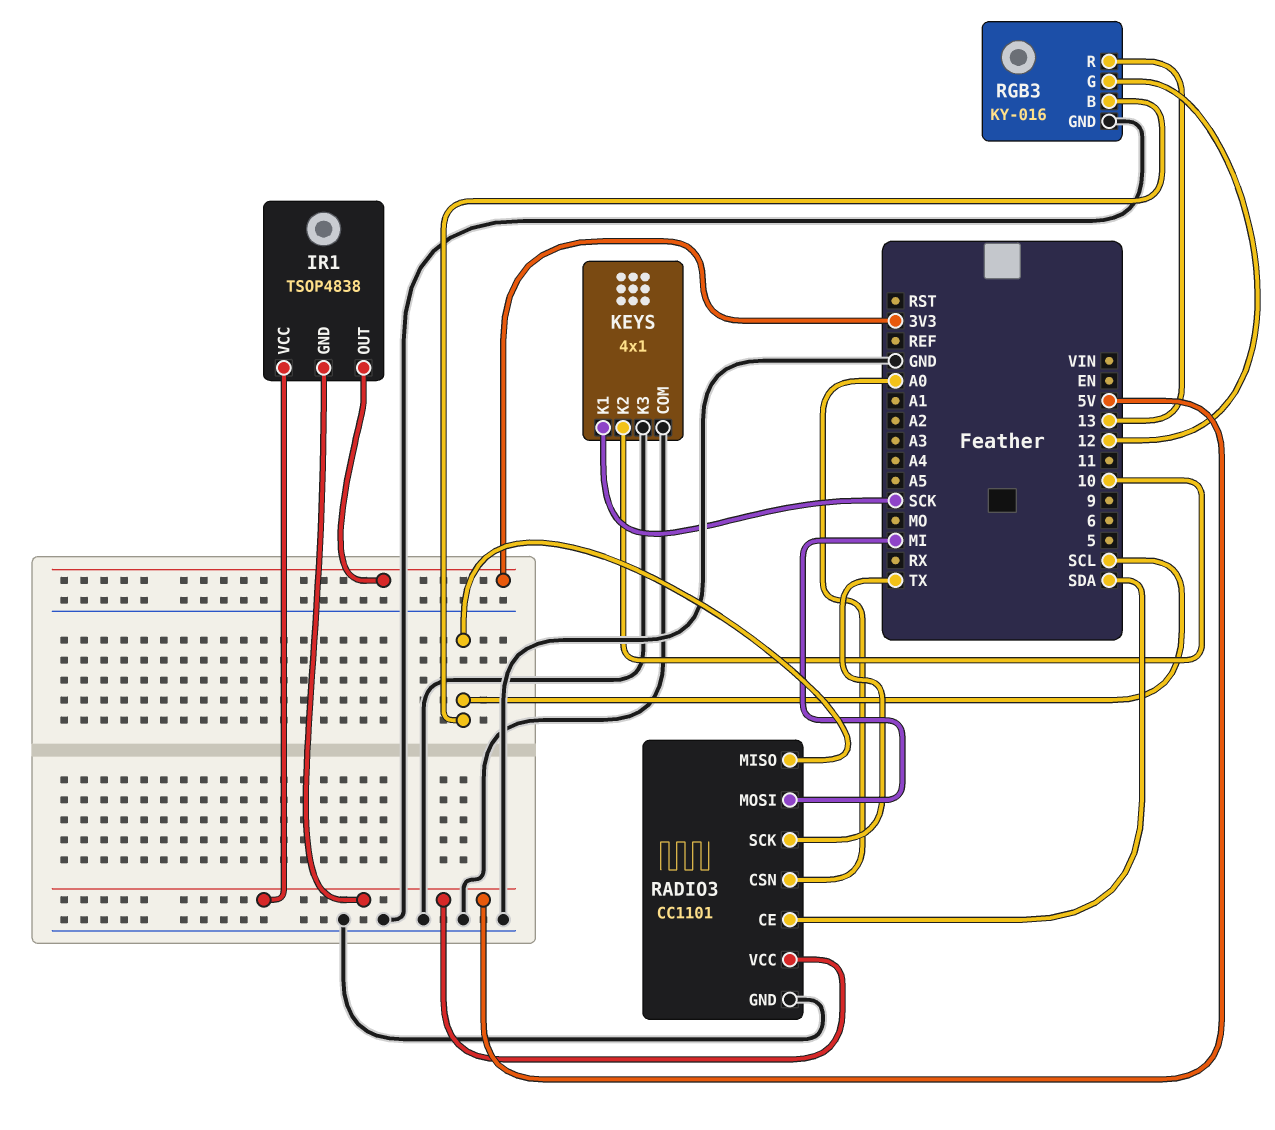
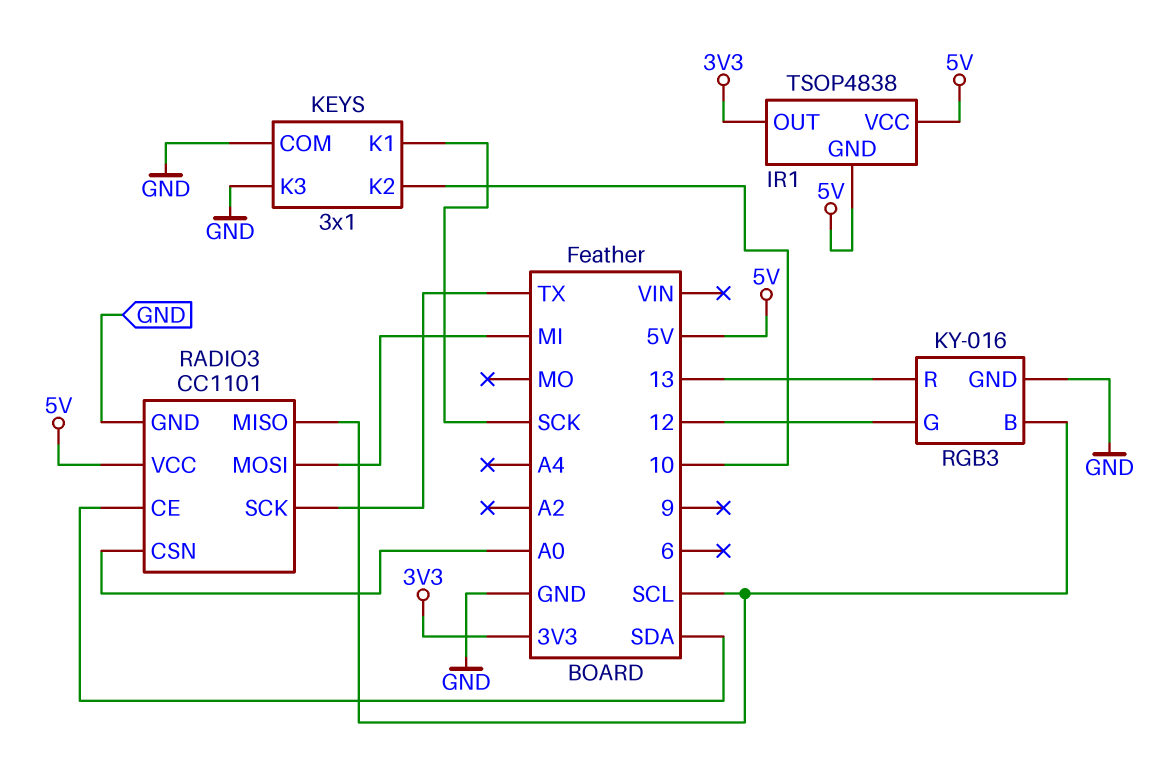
KEYS: 4x1 -> 3x1

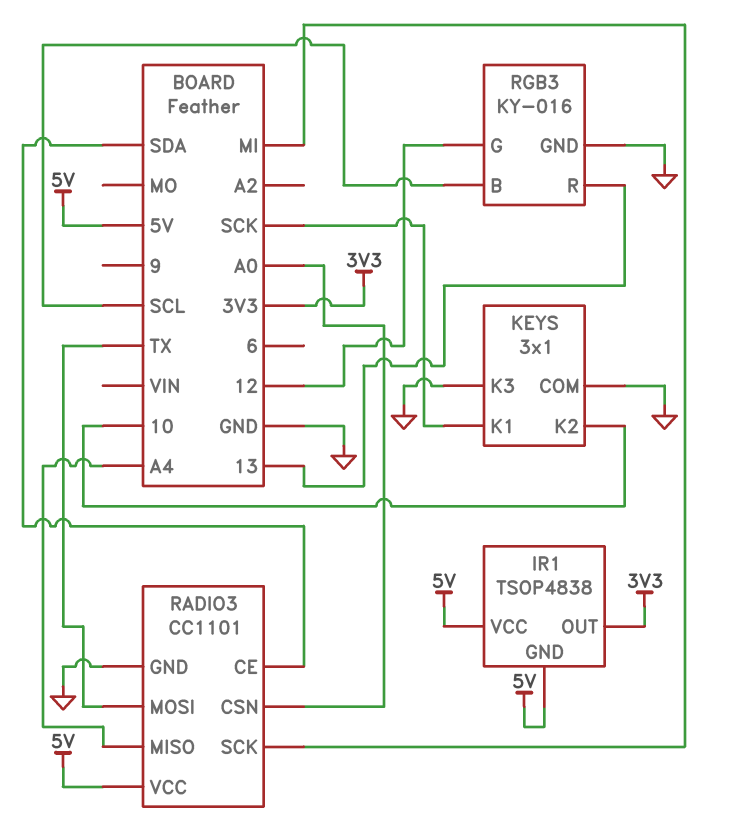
RADIO3 pin MISO: SCL -> A4
RADIO3 pin MOSI: MI -> TX
RADIO3 pin SCK: TX -> MI

